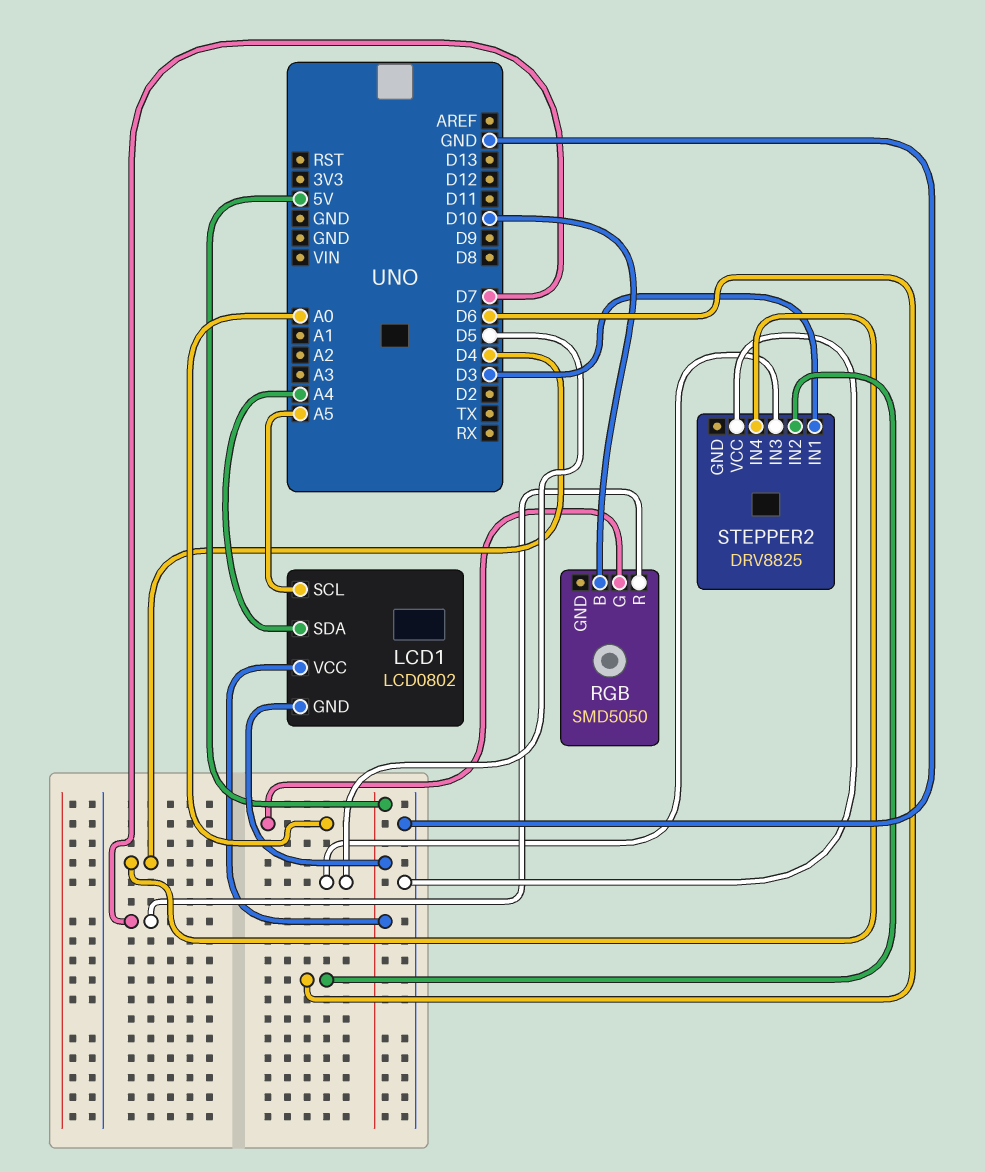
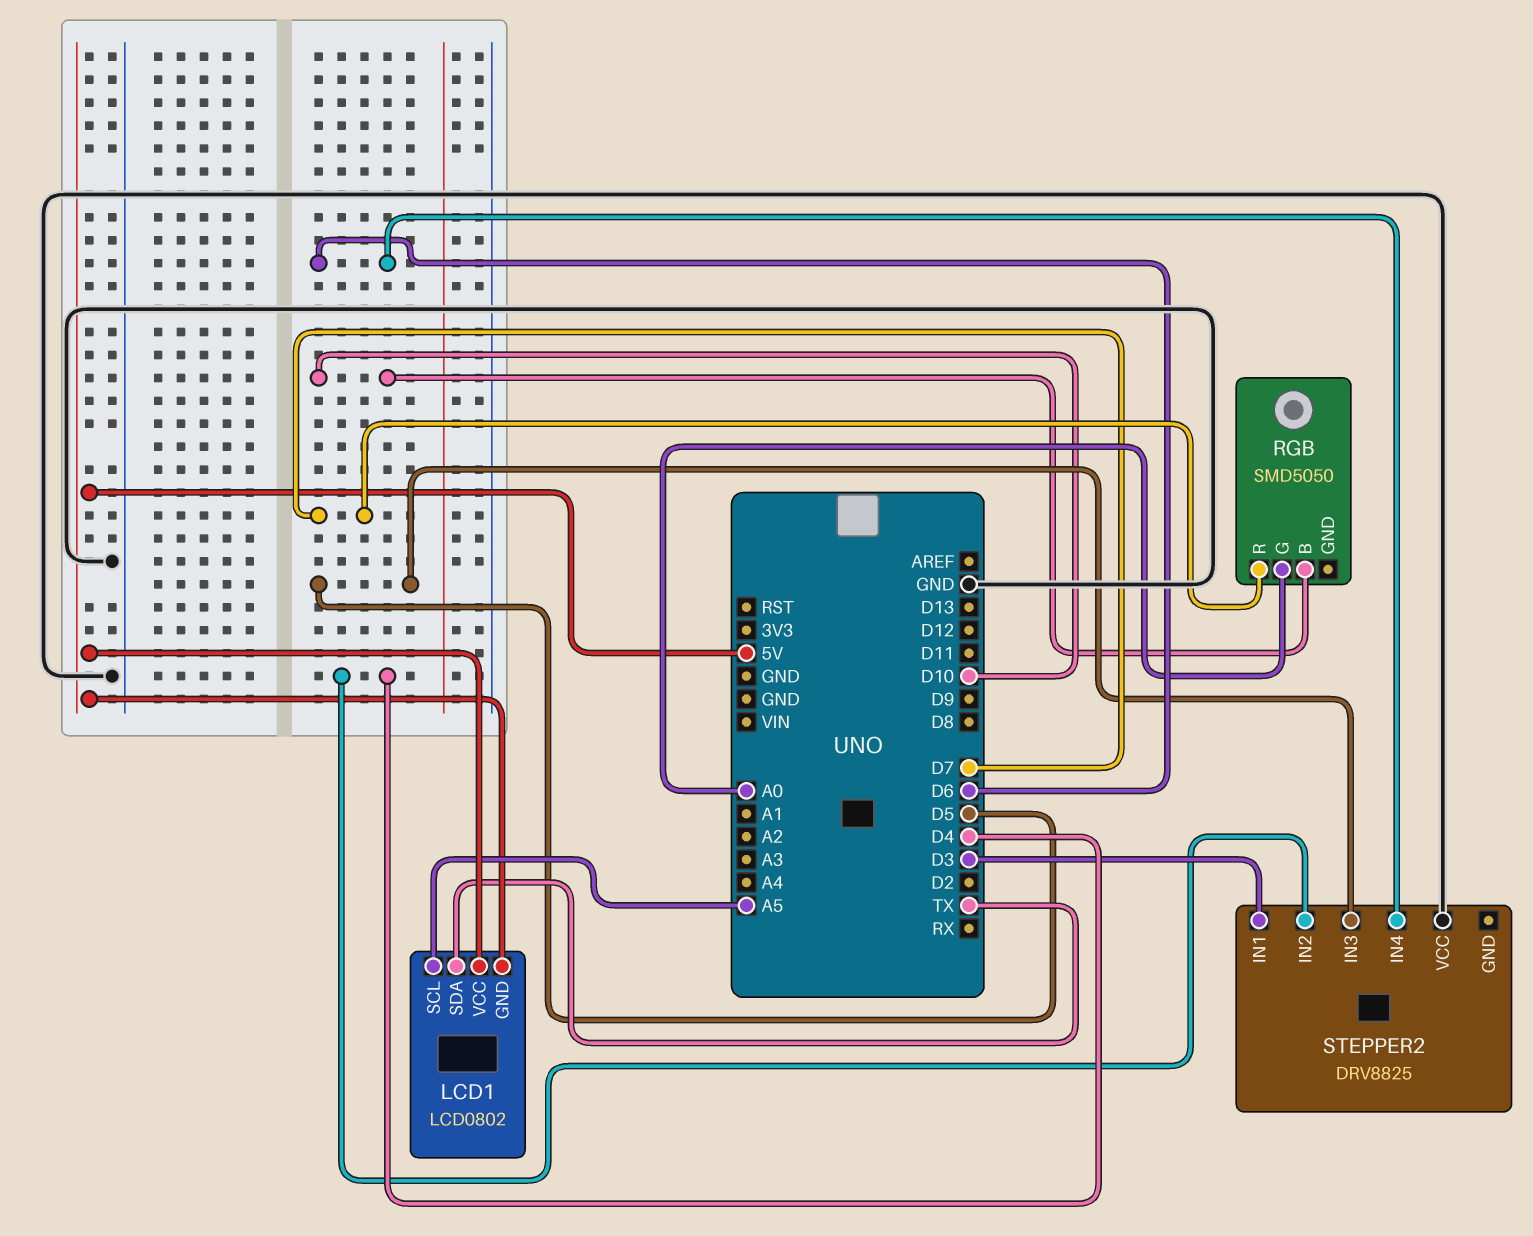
LCD1 pin SDA: A4 -> TX
STEPPER2 pin IN2: D6 -> D4
STEPPER2 pin IN4: D4 -> D6

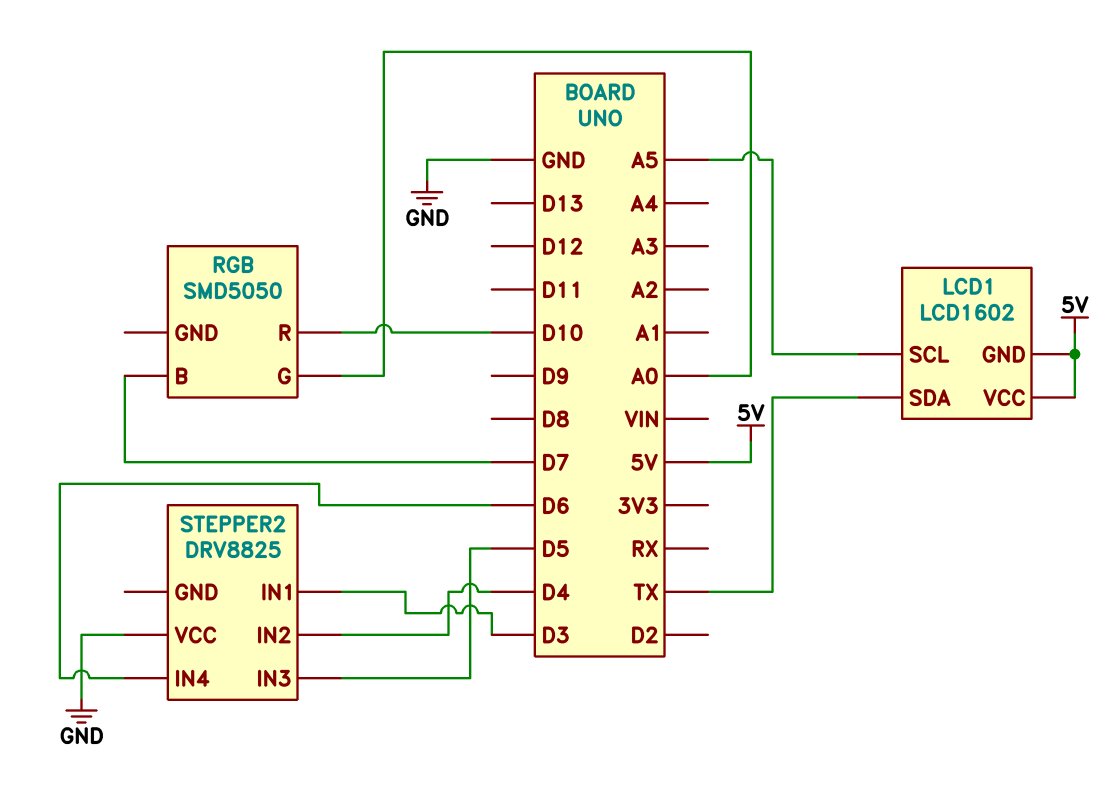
LCD1: LCD0802 -> LCD1602
RGB pin B: D10 -> D7
RGB pin R: D7 -> D10

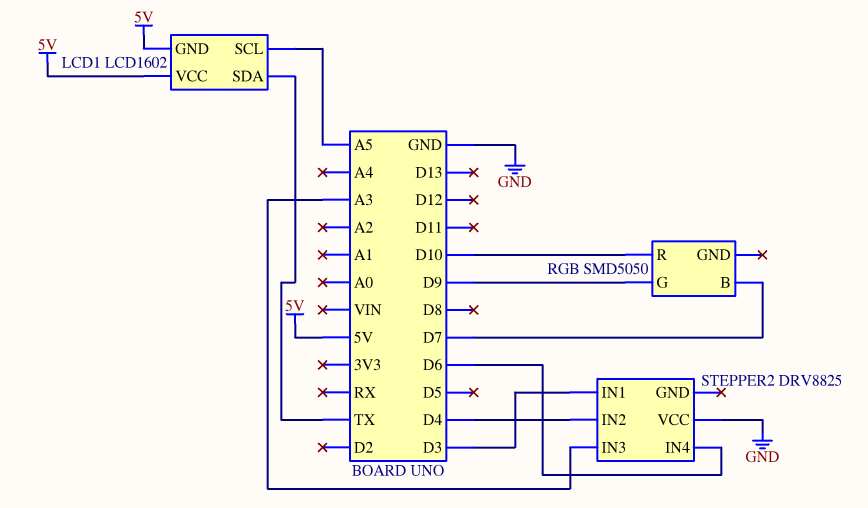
RGB pin G: A0 -> D9
STEPPER2 pin IN3: D5 -> A3

